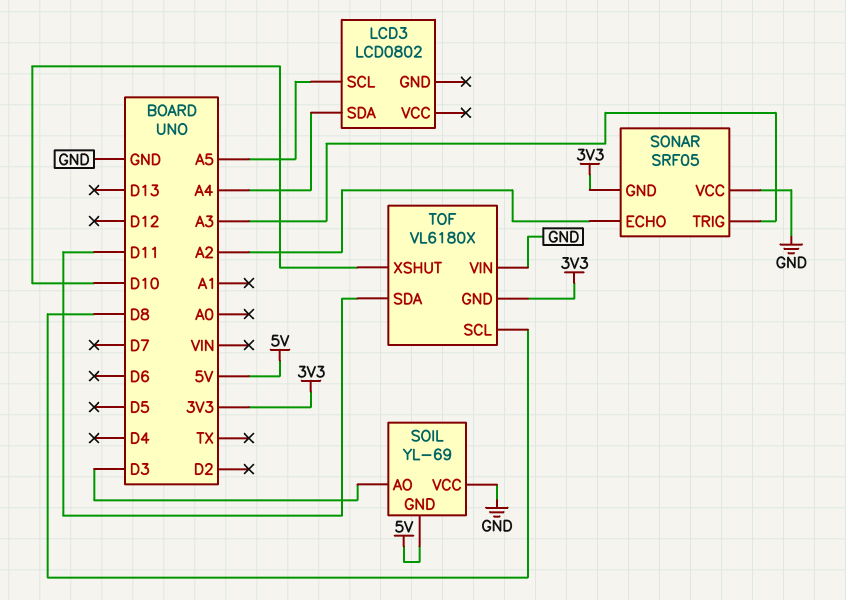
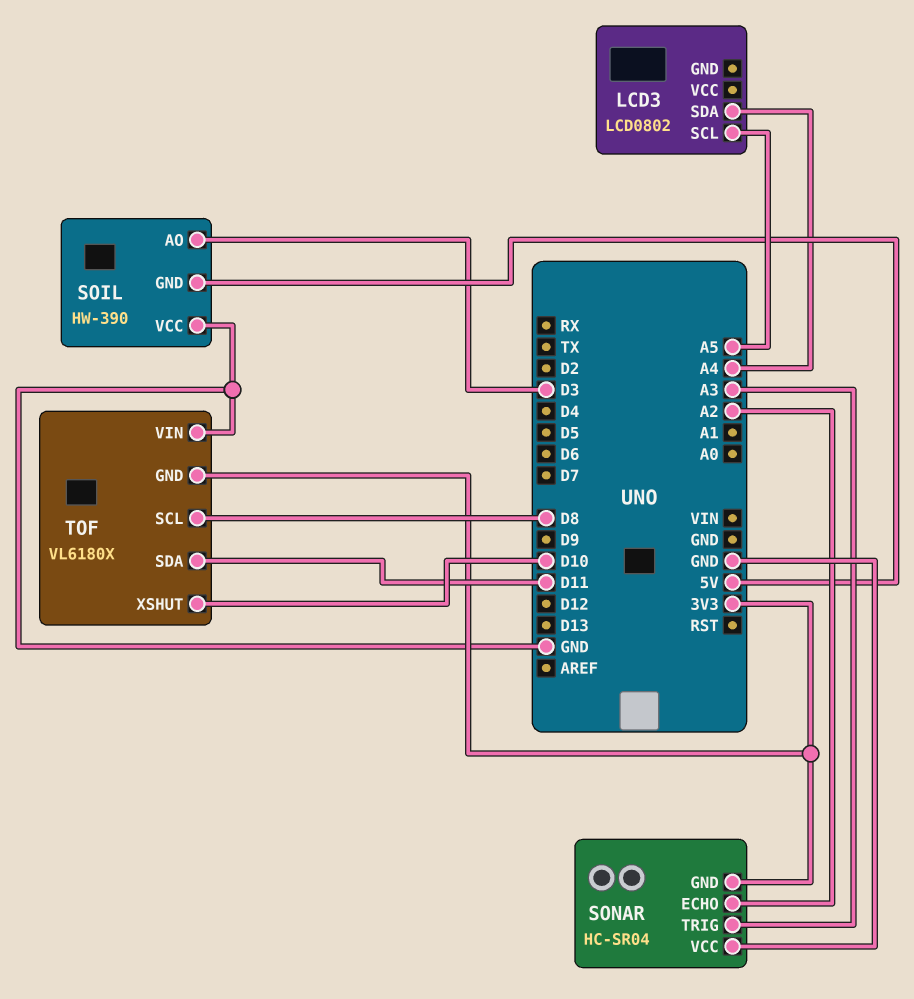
SOIL: YL-69 -> HW-390
SONAR: SRF05 -> HC-SR04

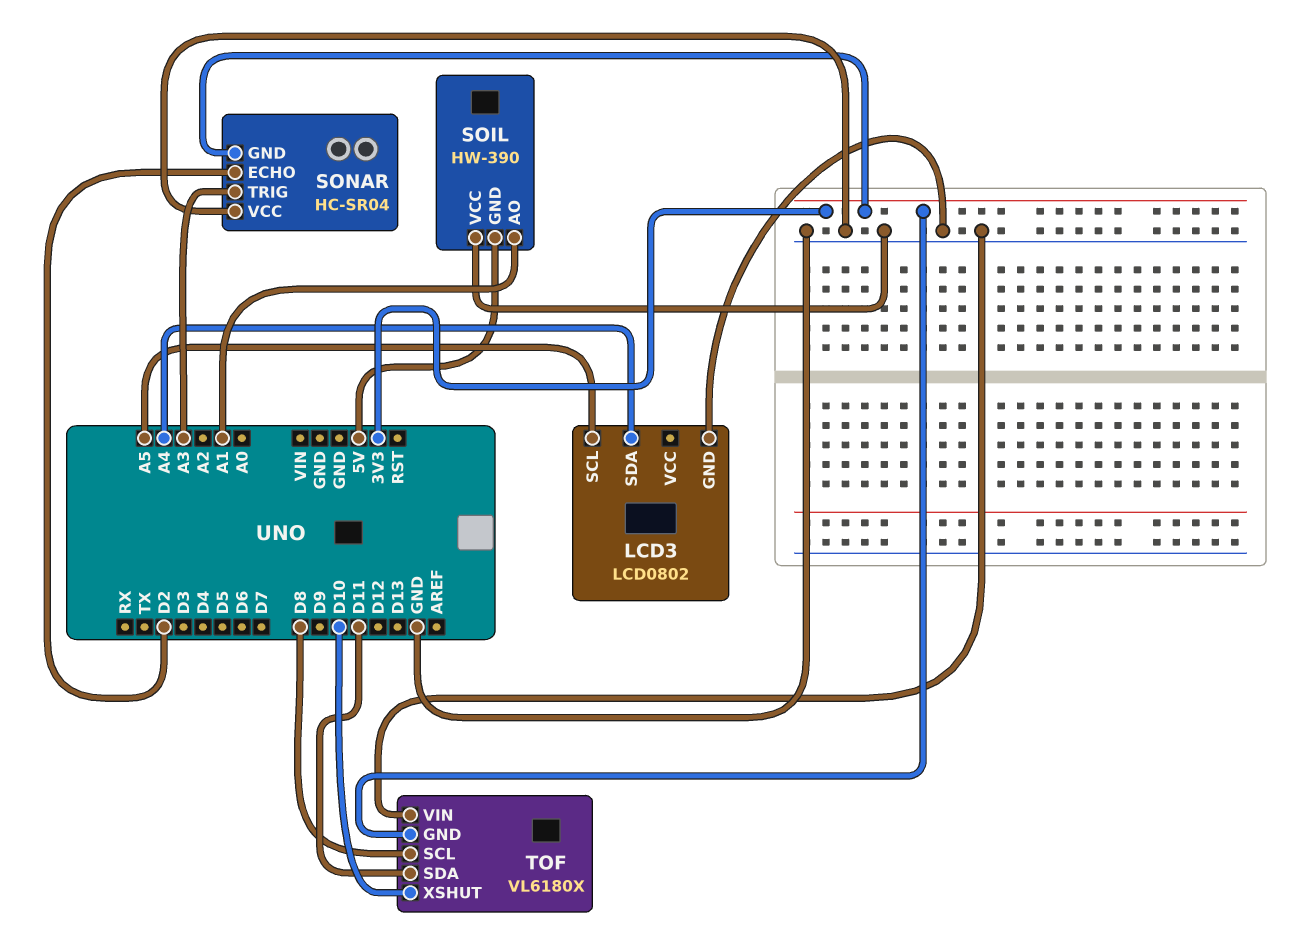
LCD3 pin GND: none -> GND
SOIL pin AO: D3 -> A1
SONAR pin ECHO: A2 -> D2

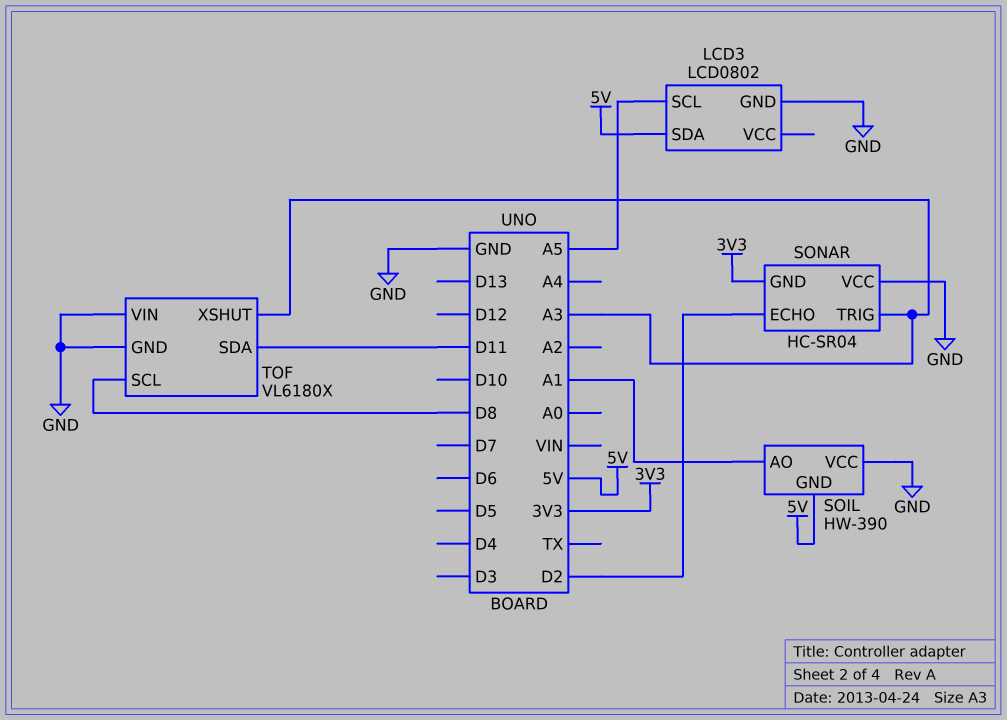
LCD3 pin SDA: A4 -> 5V
TOF pin GND: 3V3 -> GND
TOF pin XSHUT: D10 -> A3

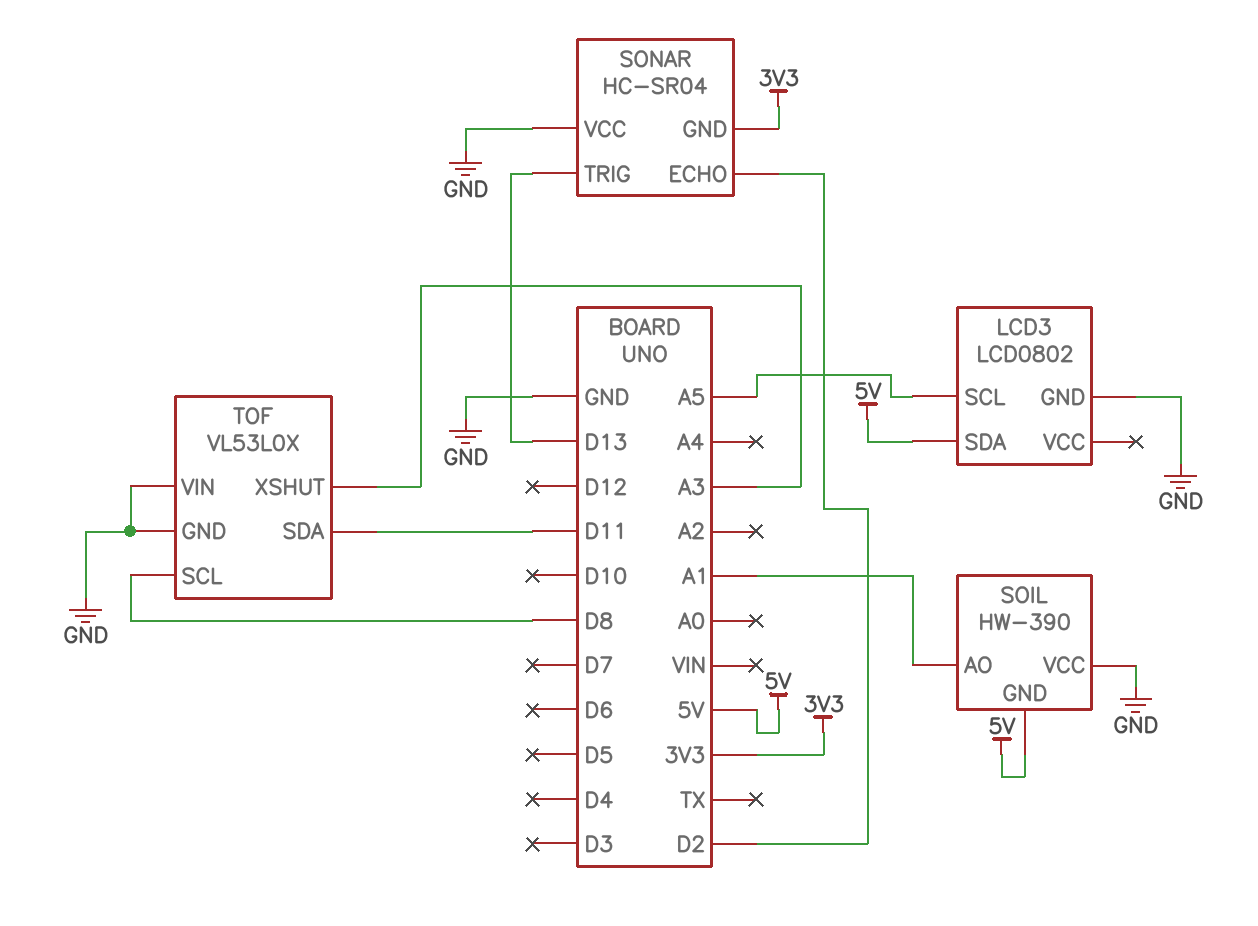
SONAR pin TRIG: A3 -> D13
TOF: VL6180X -> VL53L0X

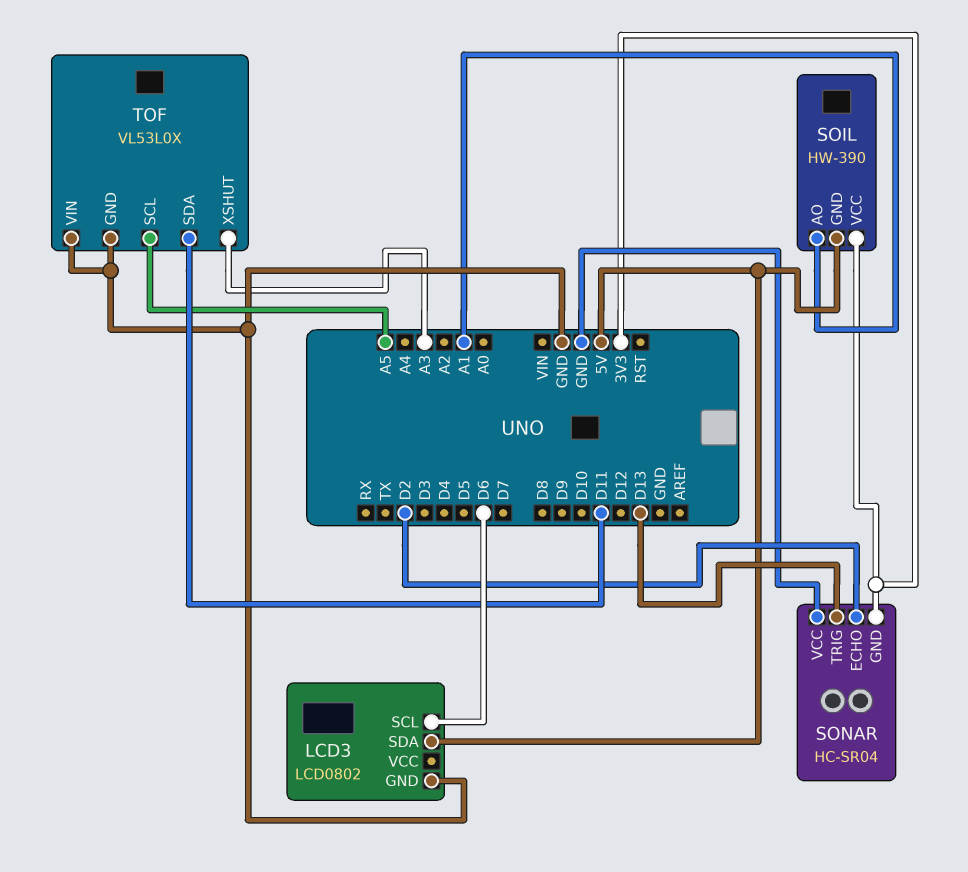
LCD3 pin SCL: A5 -> D6
SOIL pin VCC: GND -> 3V3
TOF pin SCL: D8 -> A5

